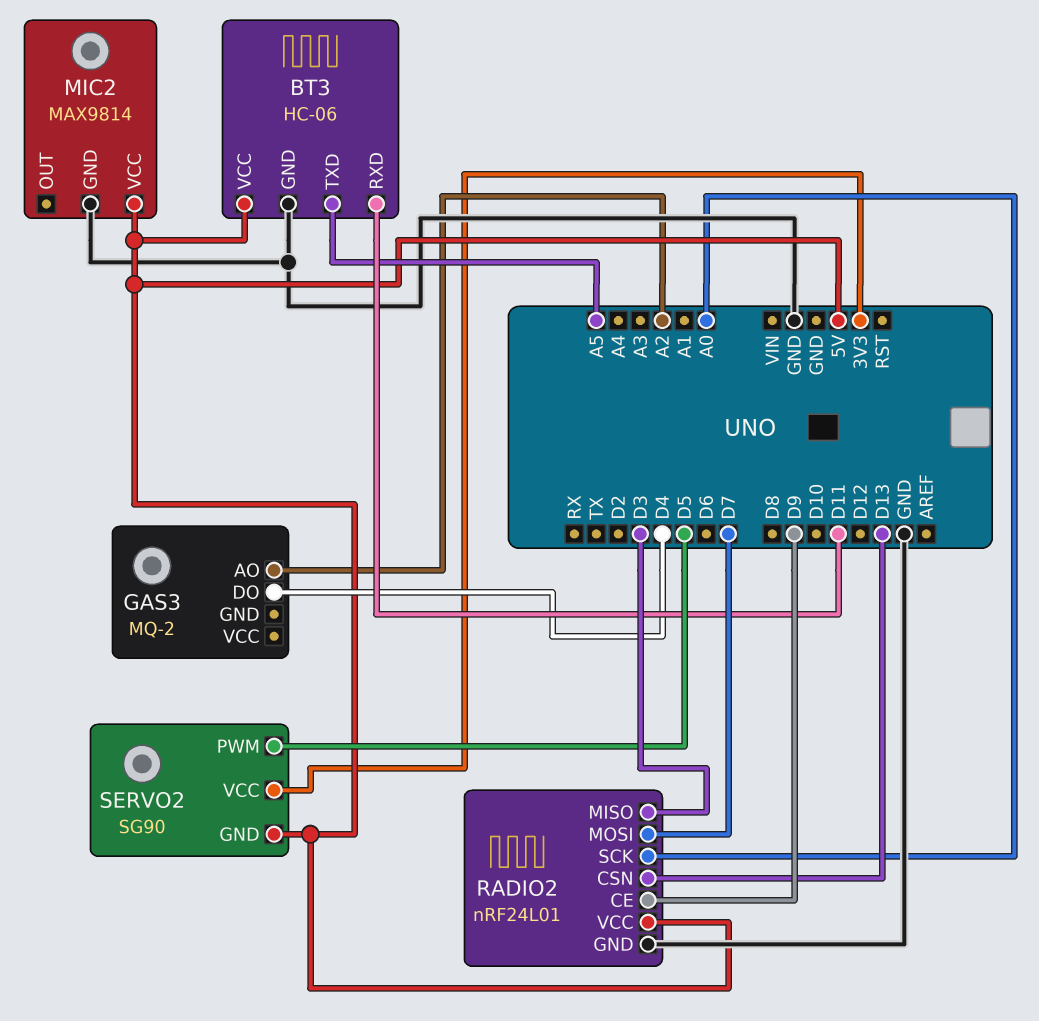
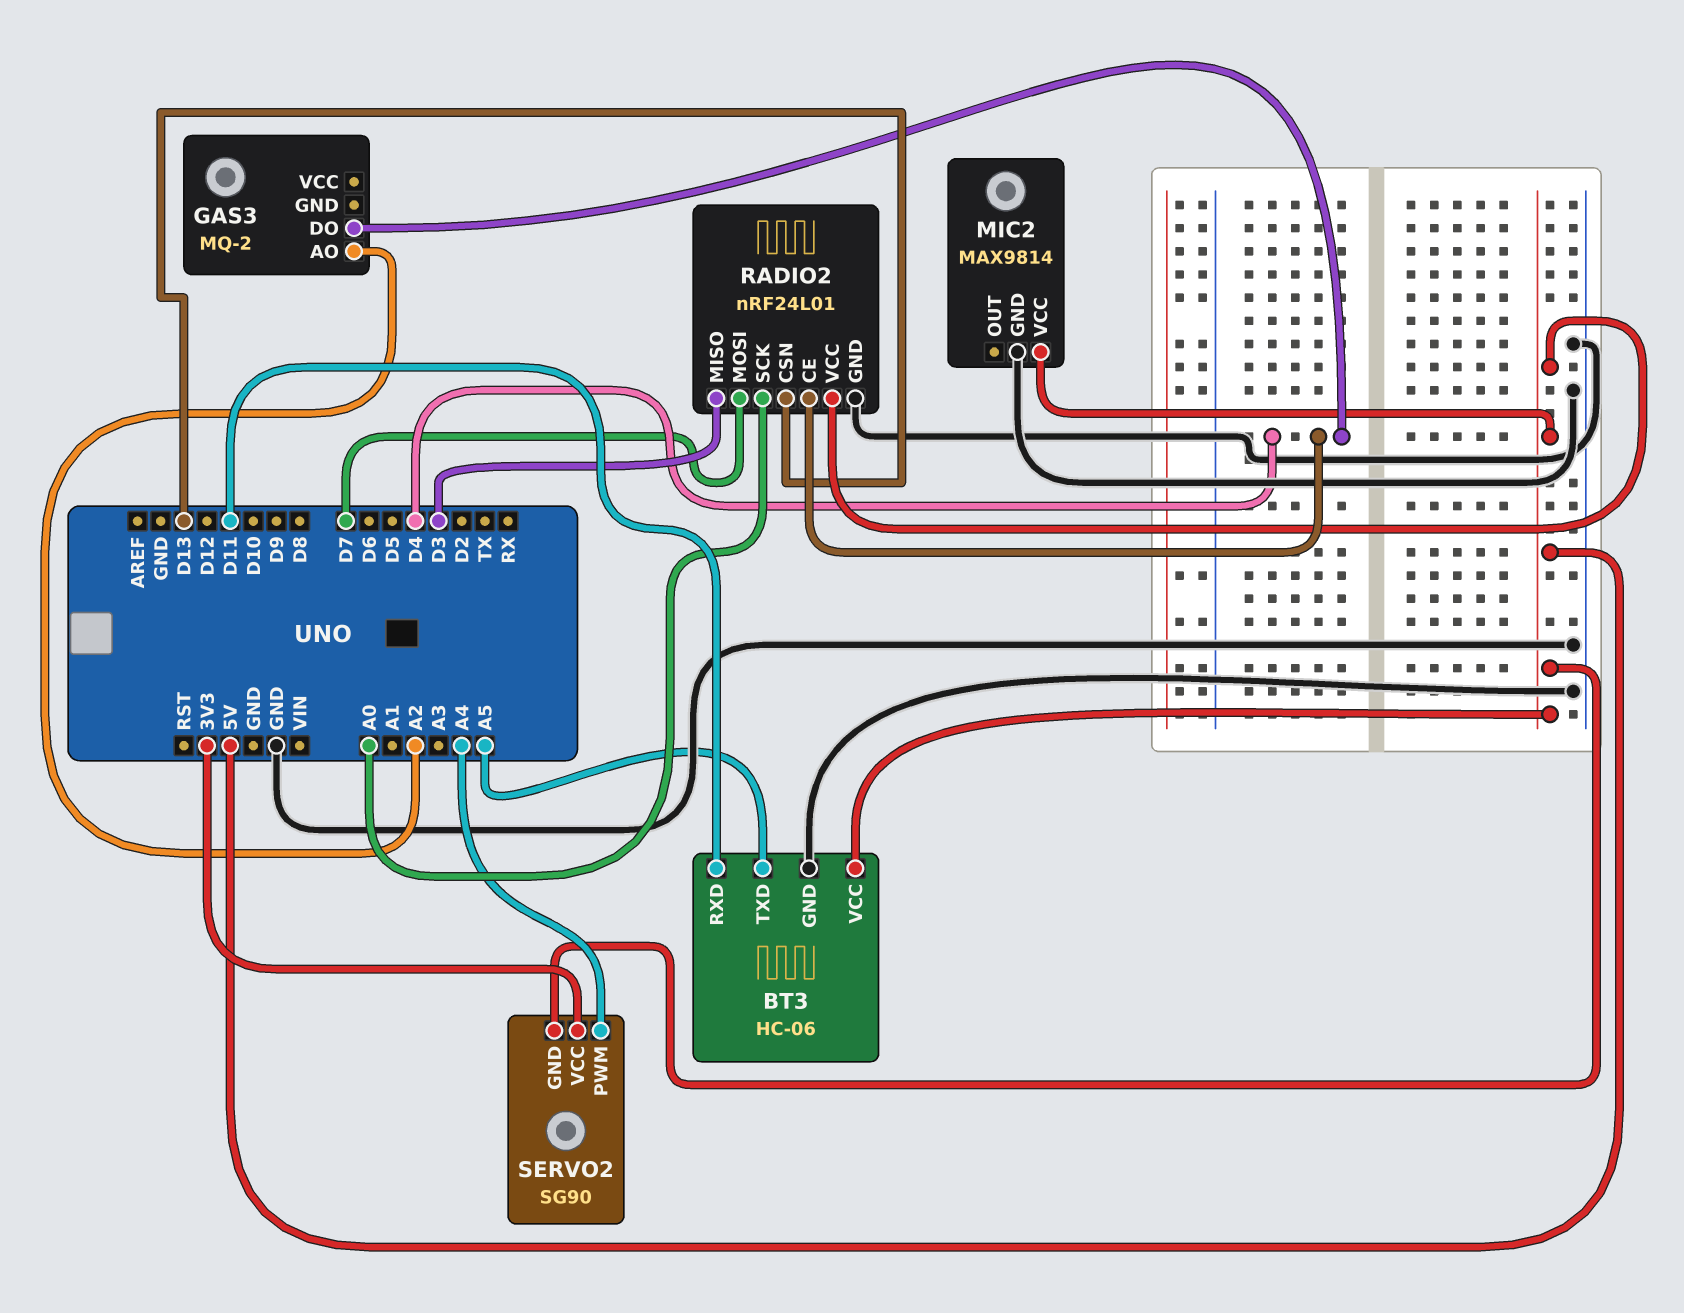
RADIO2 pin CE: D9 -> D4
SERVO2 pin PWM: D5 -> A4

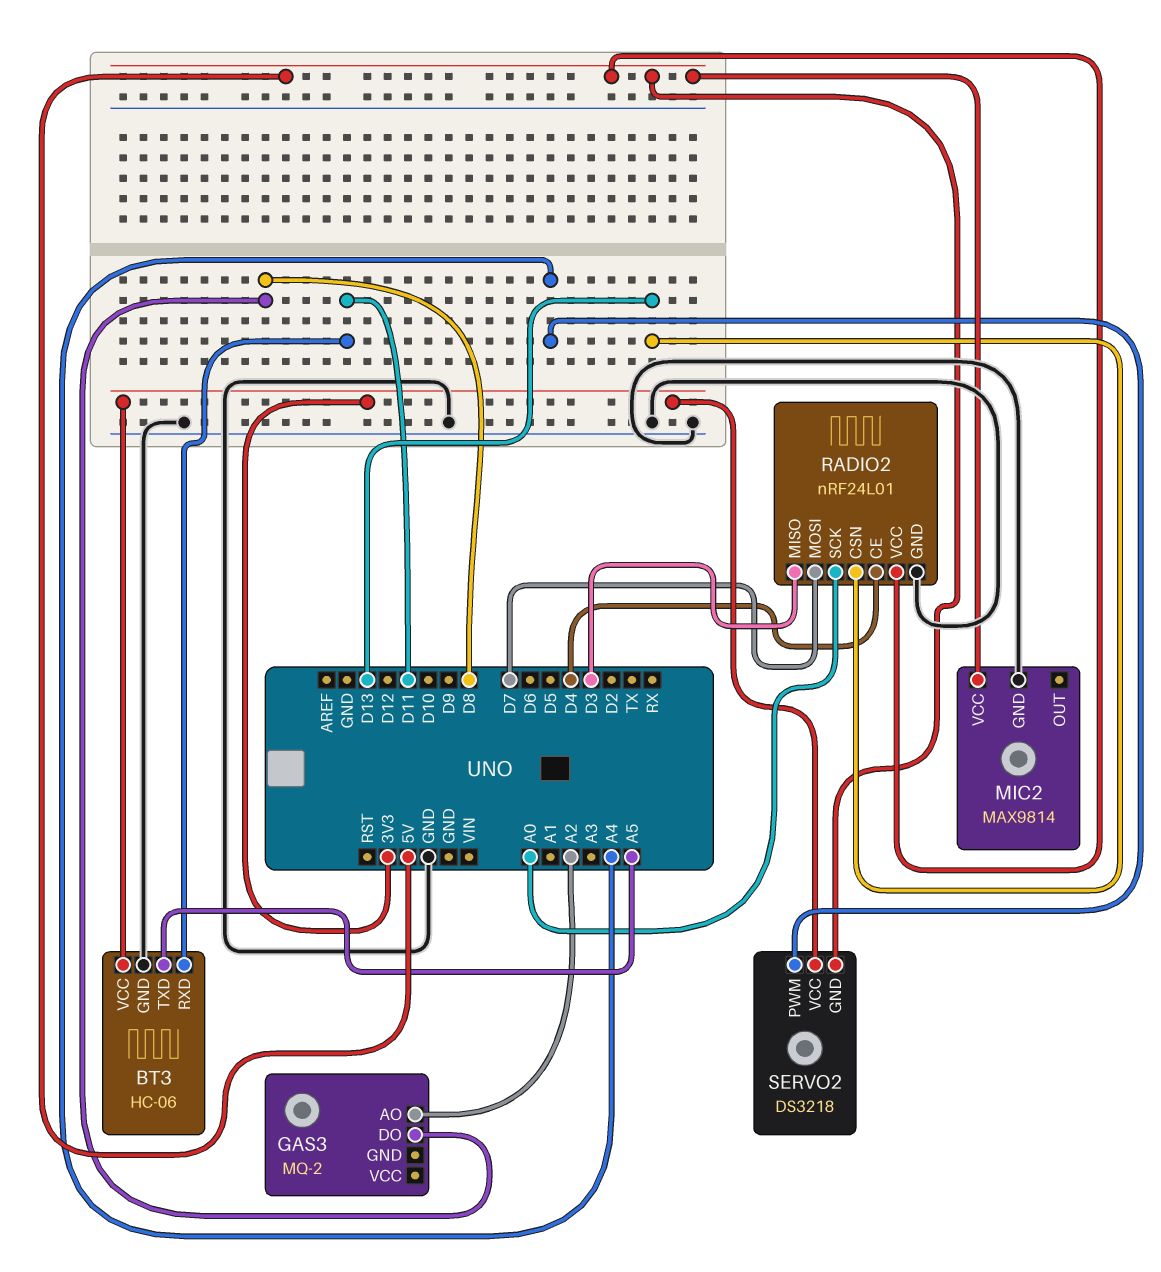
BT3 pin VCC: 5V -> 3V3
GAS3 pin DO: D4 -> D8
SERVO2: SG90 -> DS3218

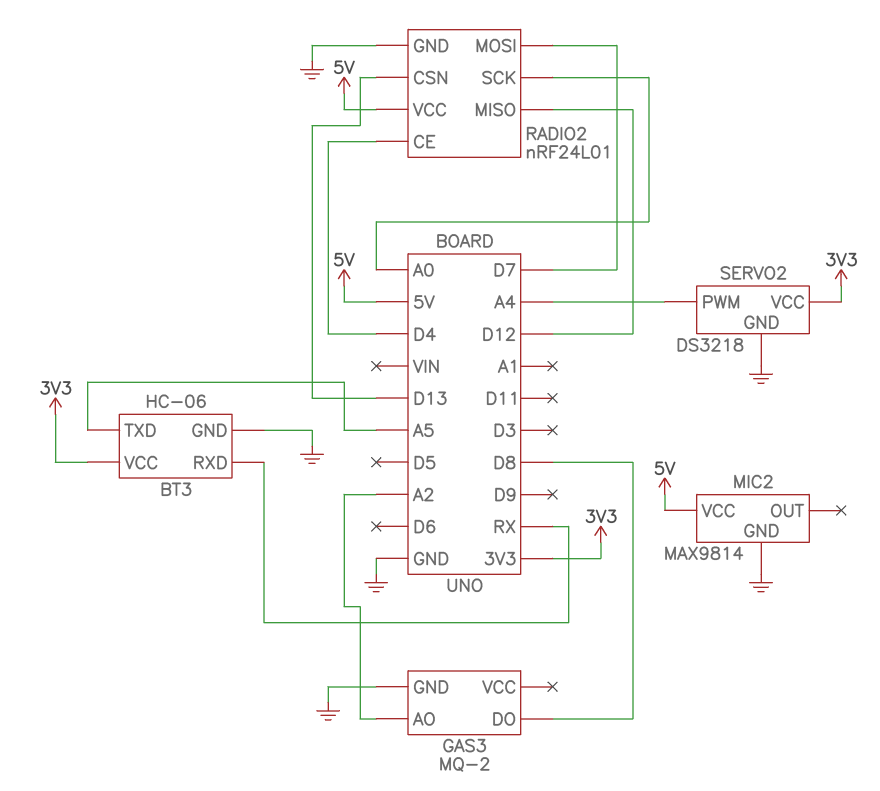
BT3 pin RXD: D11 -> RX
GAS3 pin GND: none -> GND
RADIO2 pin MISO: D3 -> D12
SERVO2 pin GND: 5V -> GND

